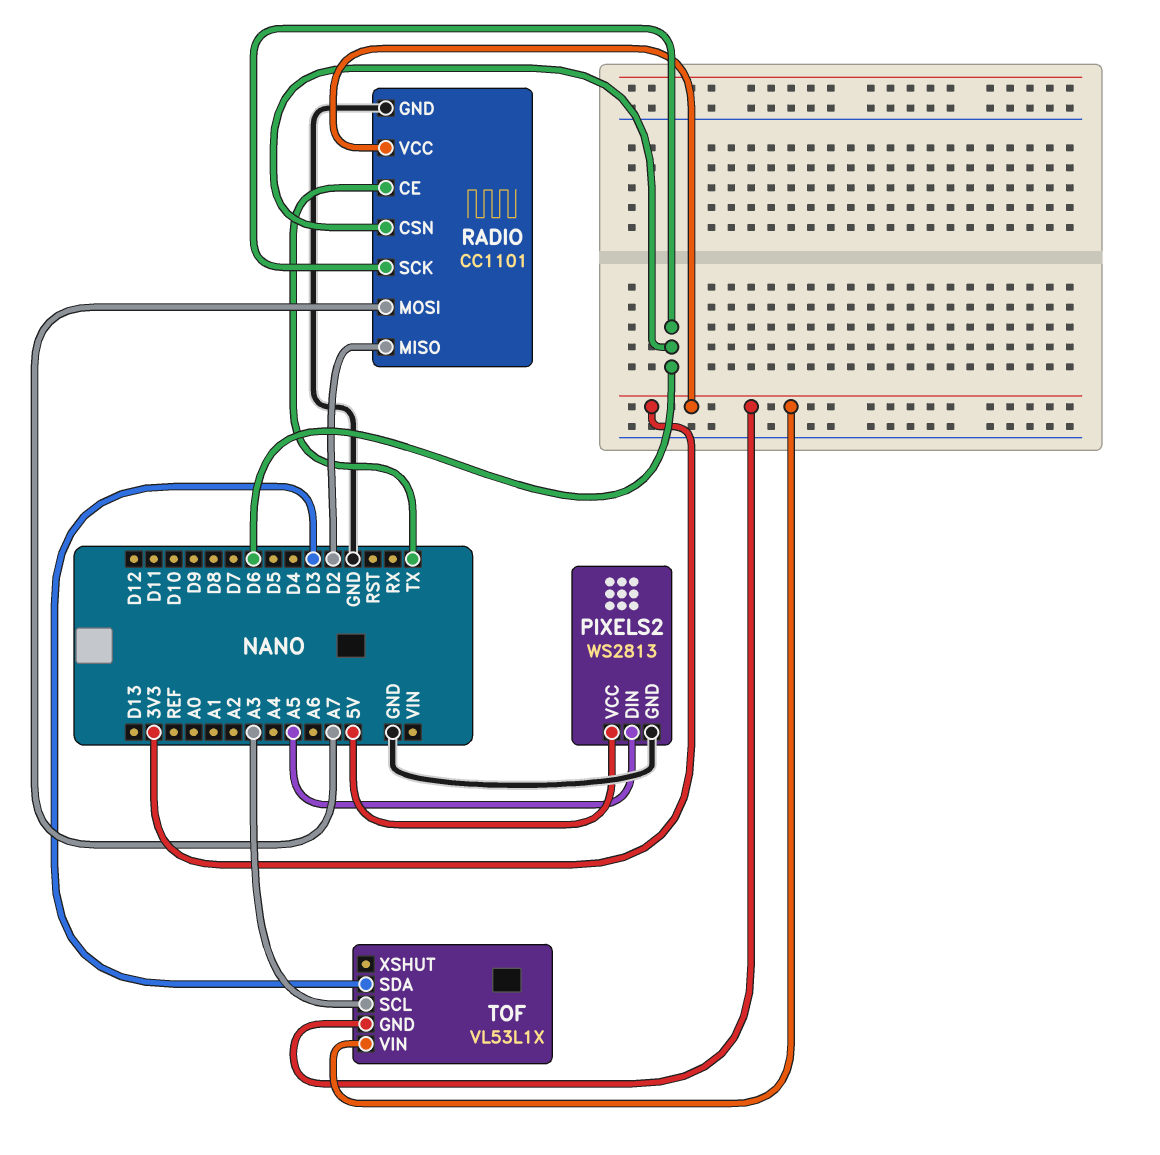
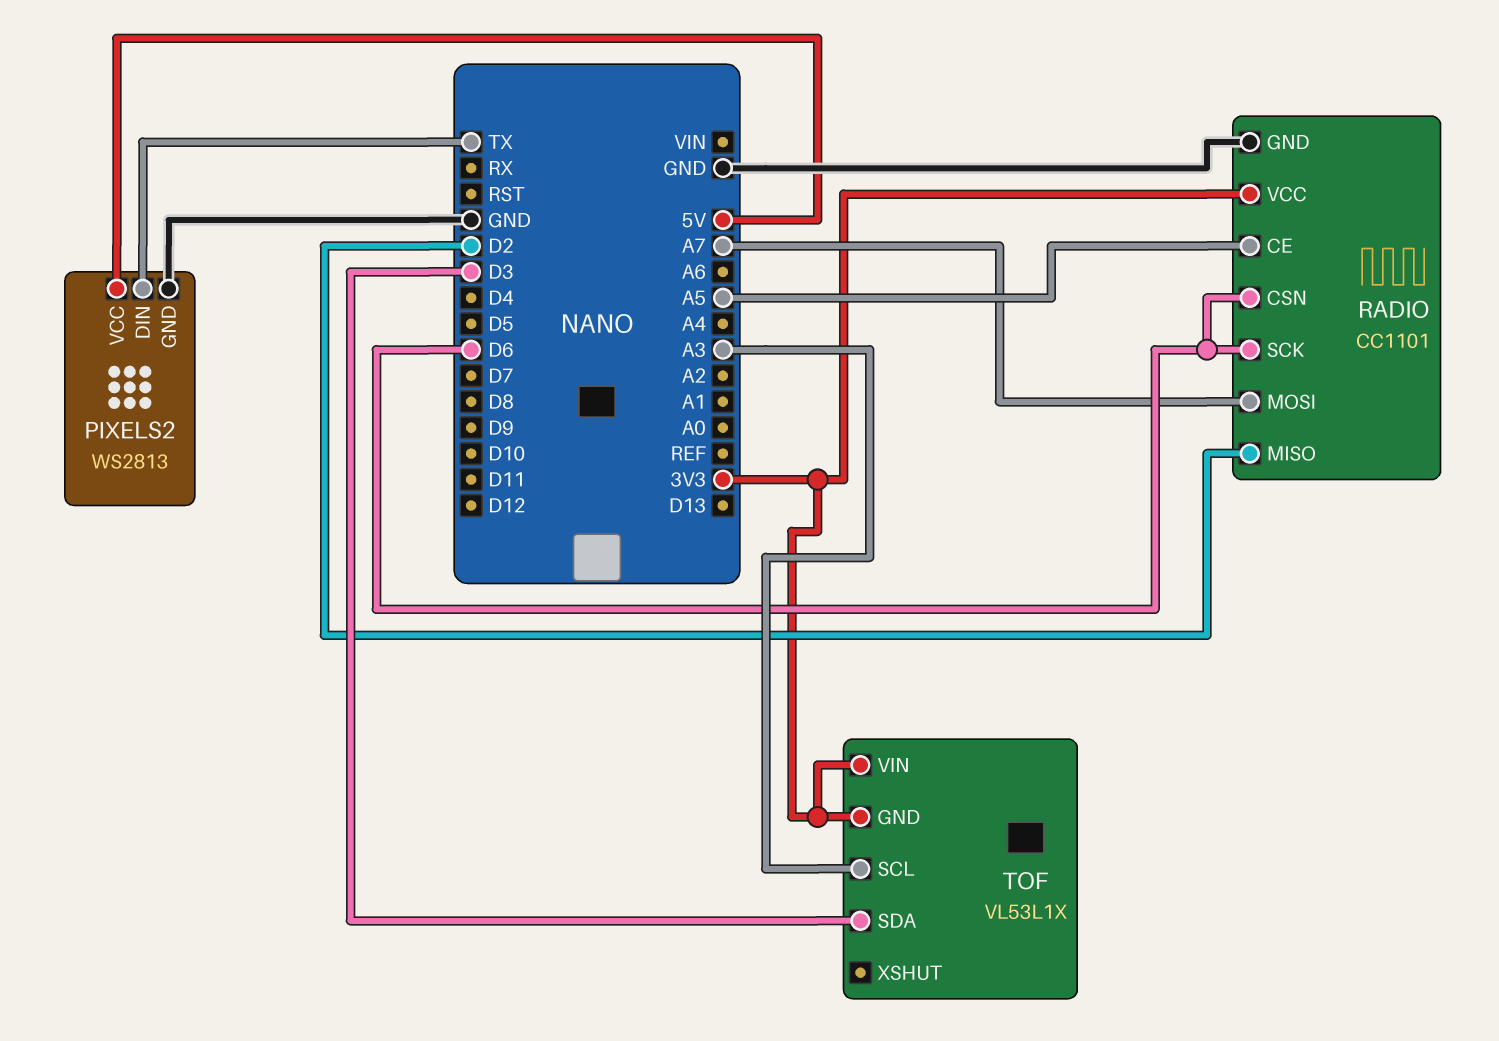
PIXELS2 pin DIN: A5 -> TX
RADIO pin CE: TX -> A5

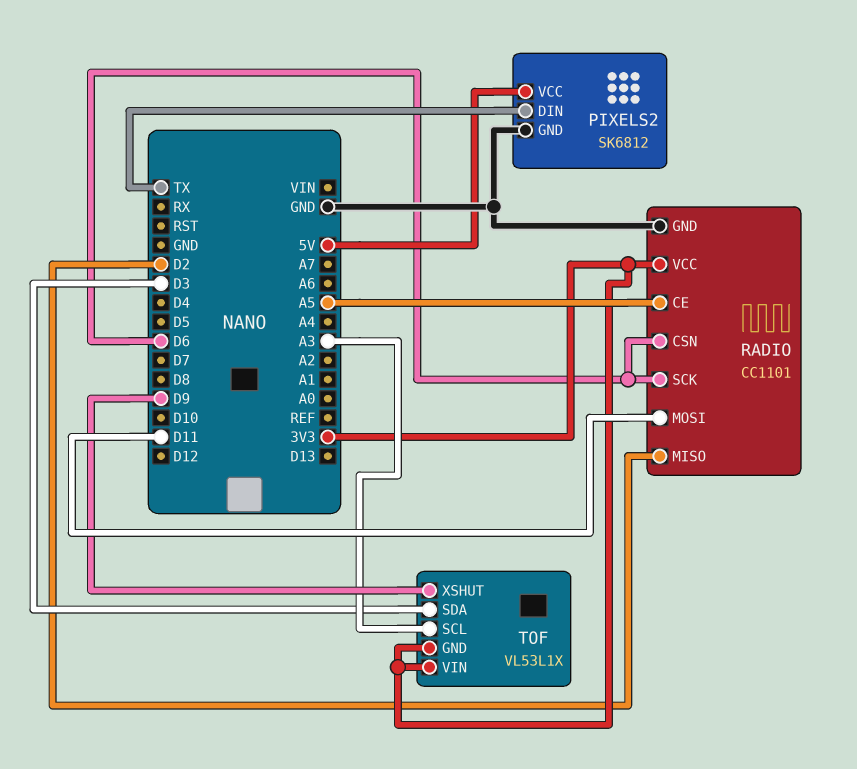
PIXELS2: WS2813 -> SK6812
RADIO pin MOSI: A7 -> D11
TOF pin XSHUT: none -> D9

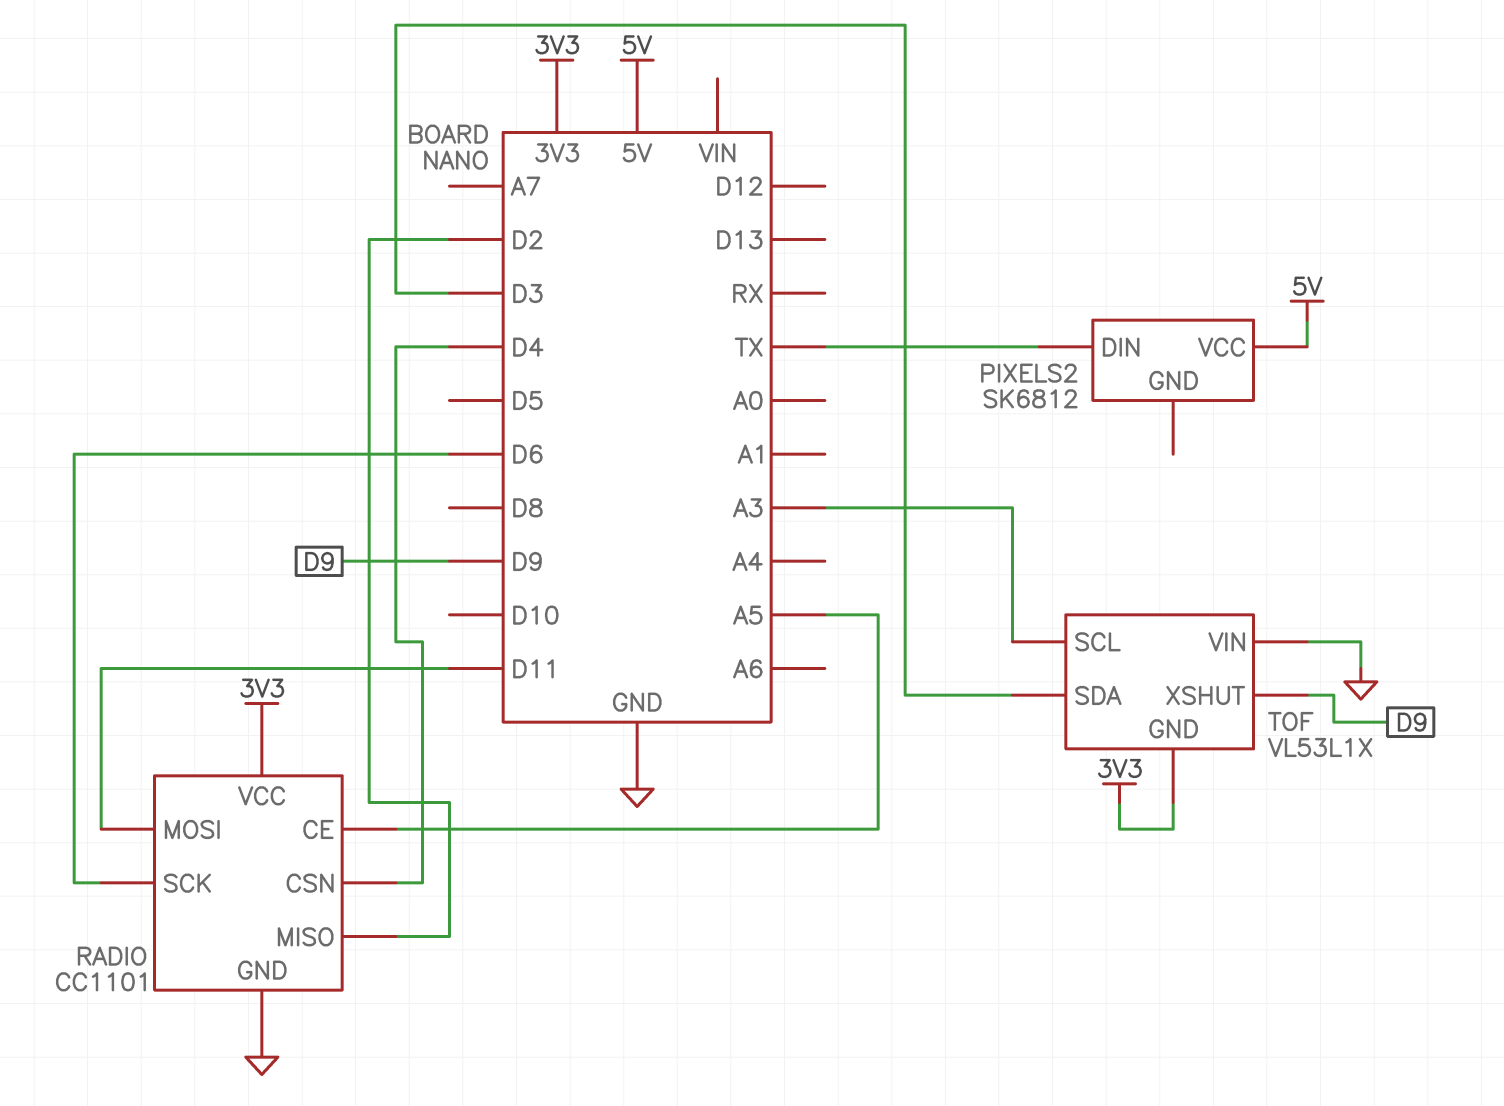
PIXELS2 pin GND: GND -> none
RADIO pin CSN: D6 -> D4
TOF pin VIN: 3V3 -> GND

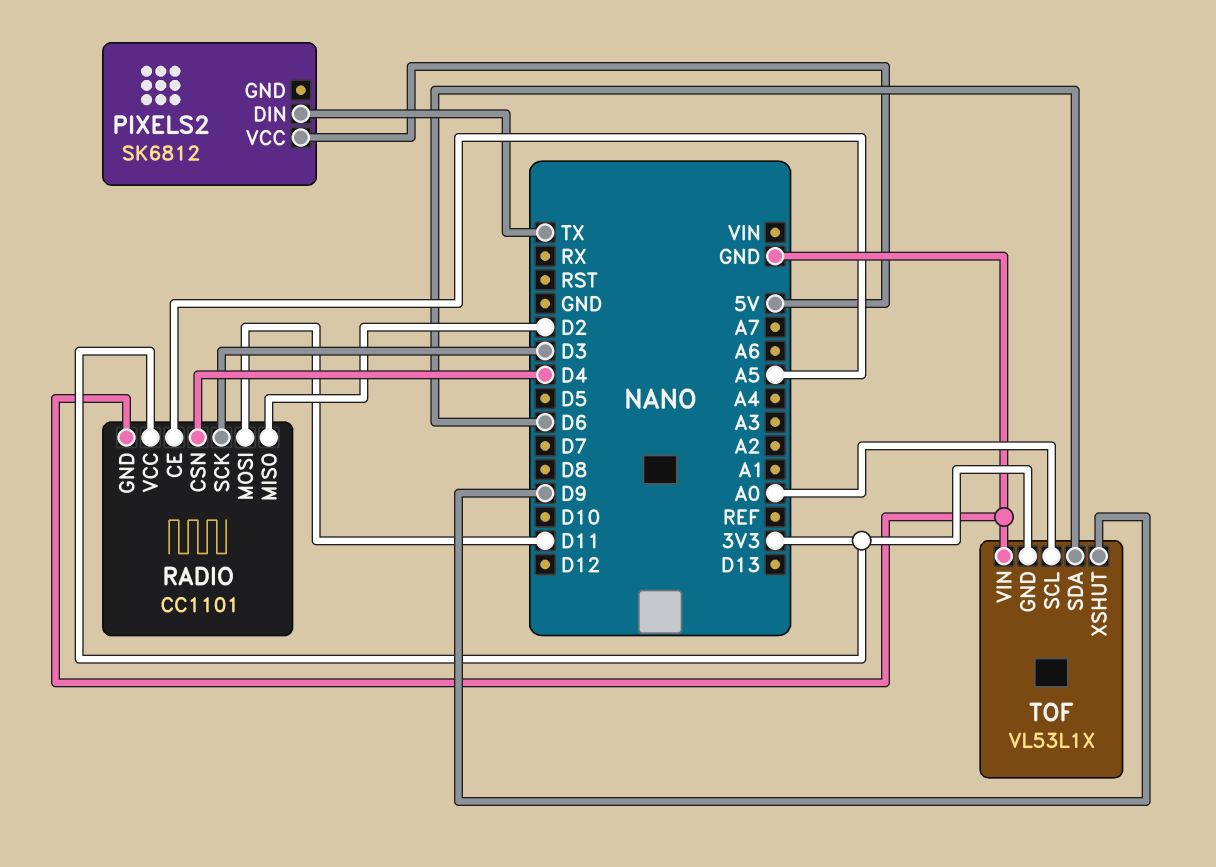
RADIO pin SCK: D6 -> D3
TOF pin SCL: A3 -> A0
TOF pin SDA: D3 -> D6

